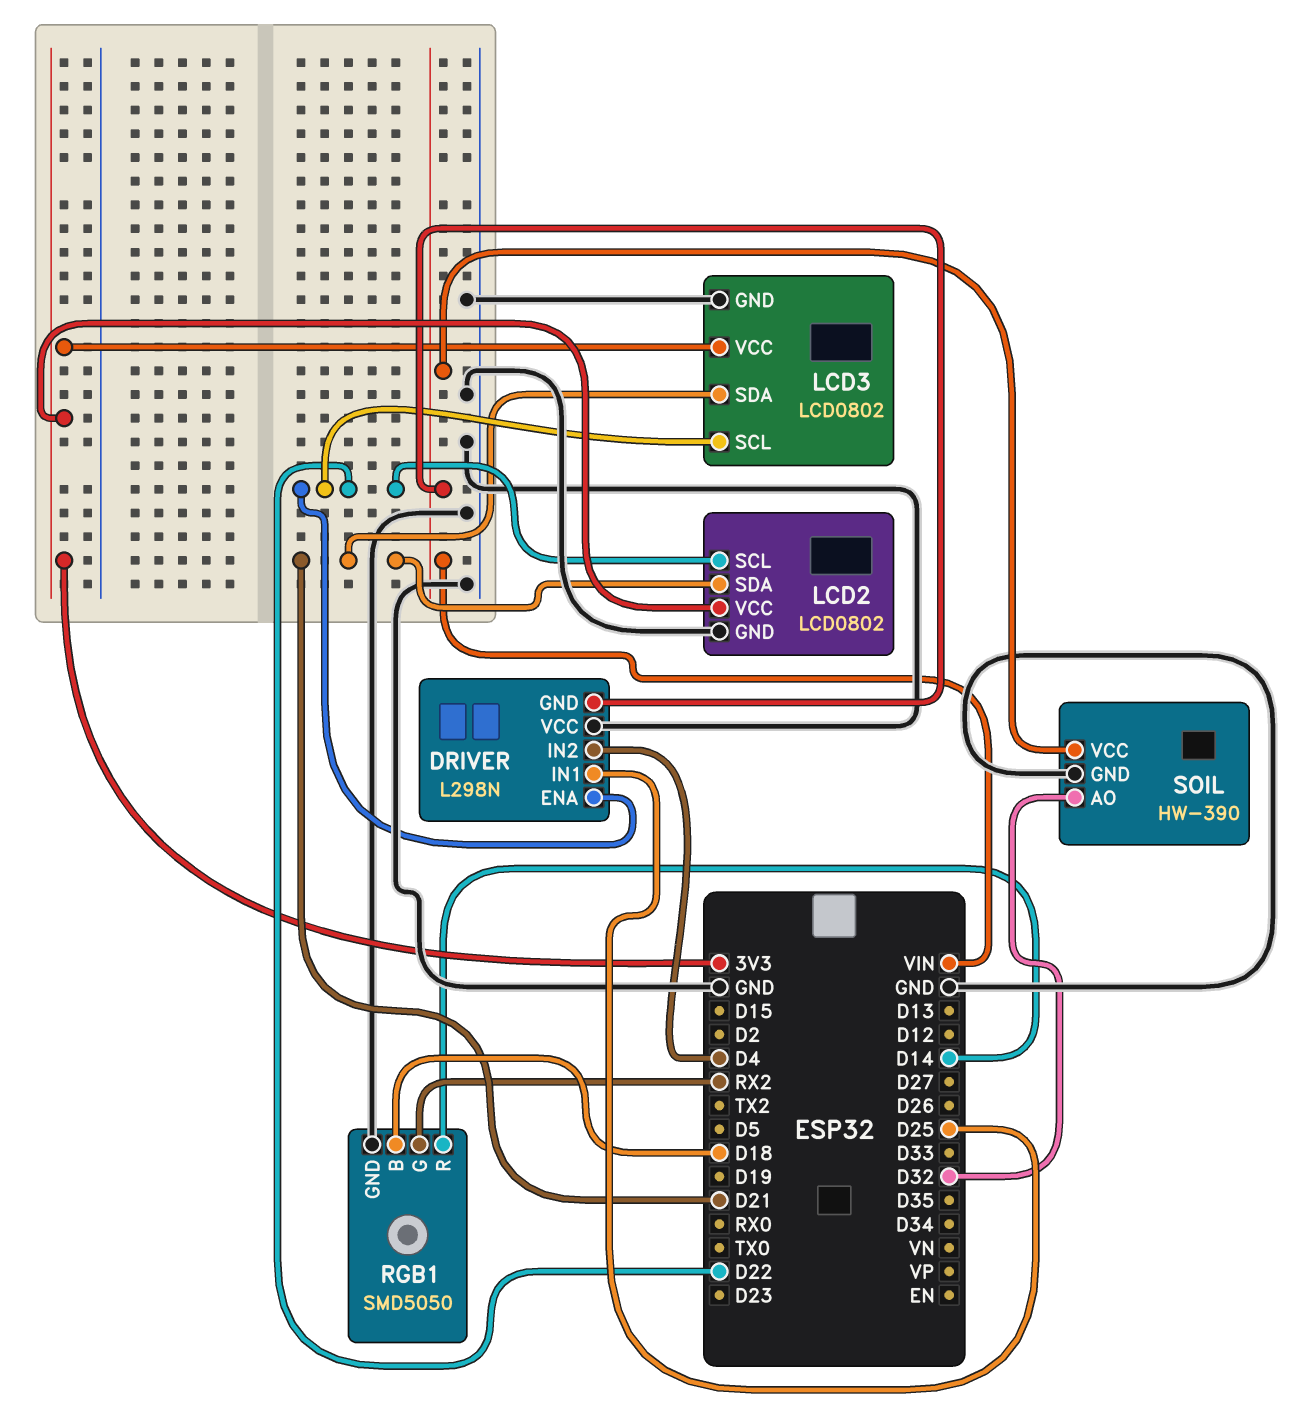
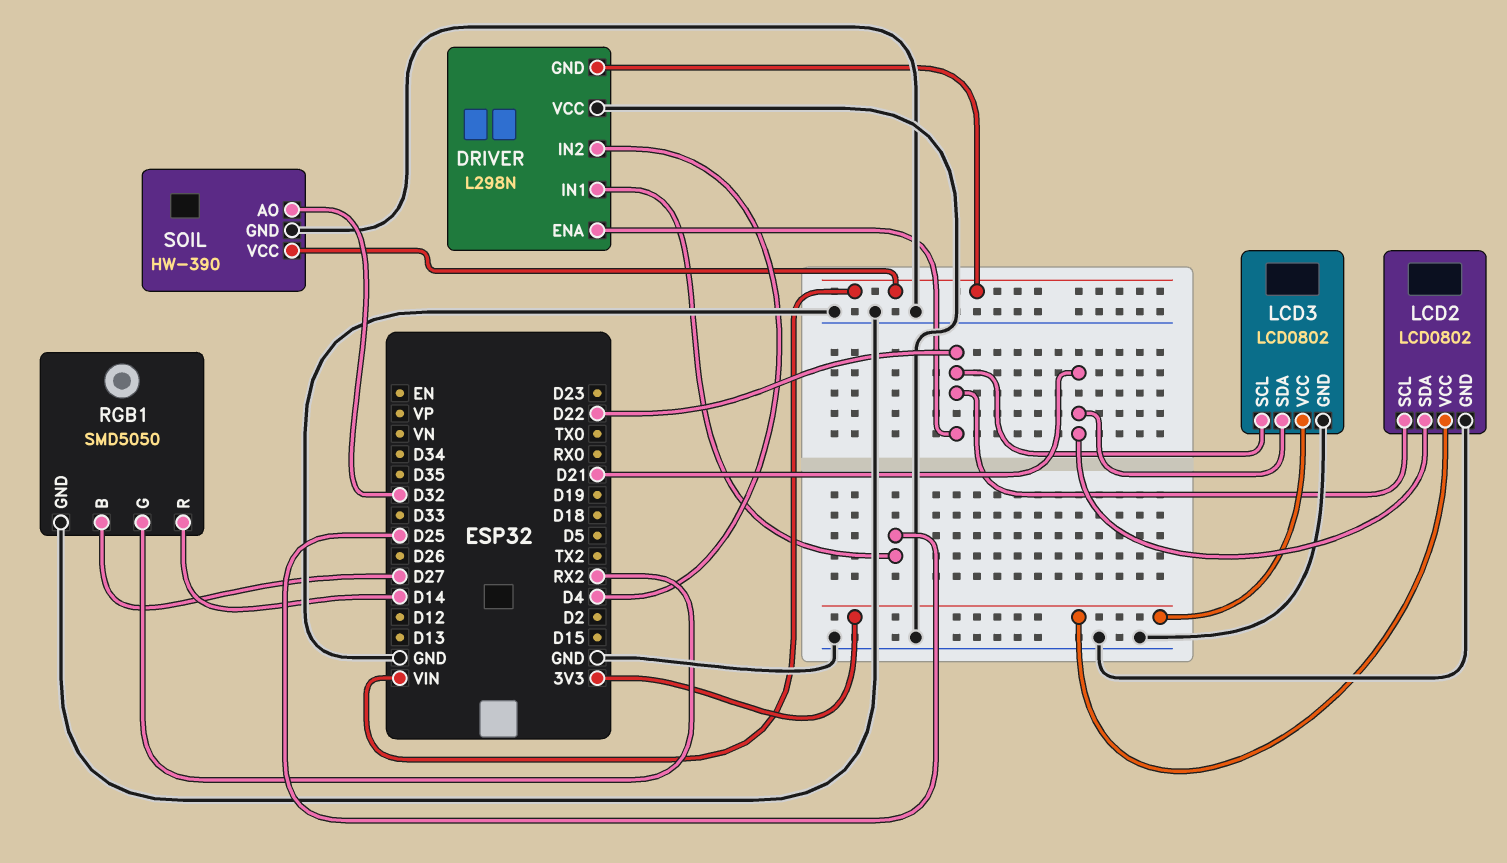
RGB1 pin B: D18 -> D27

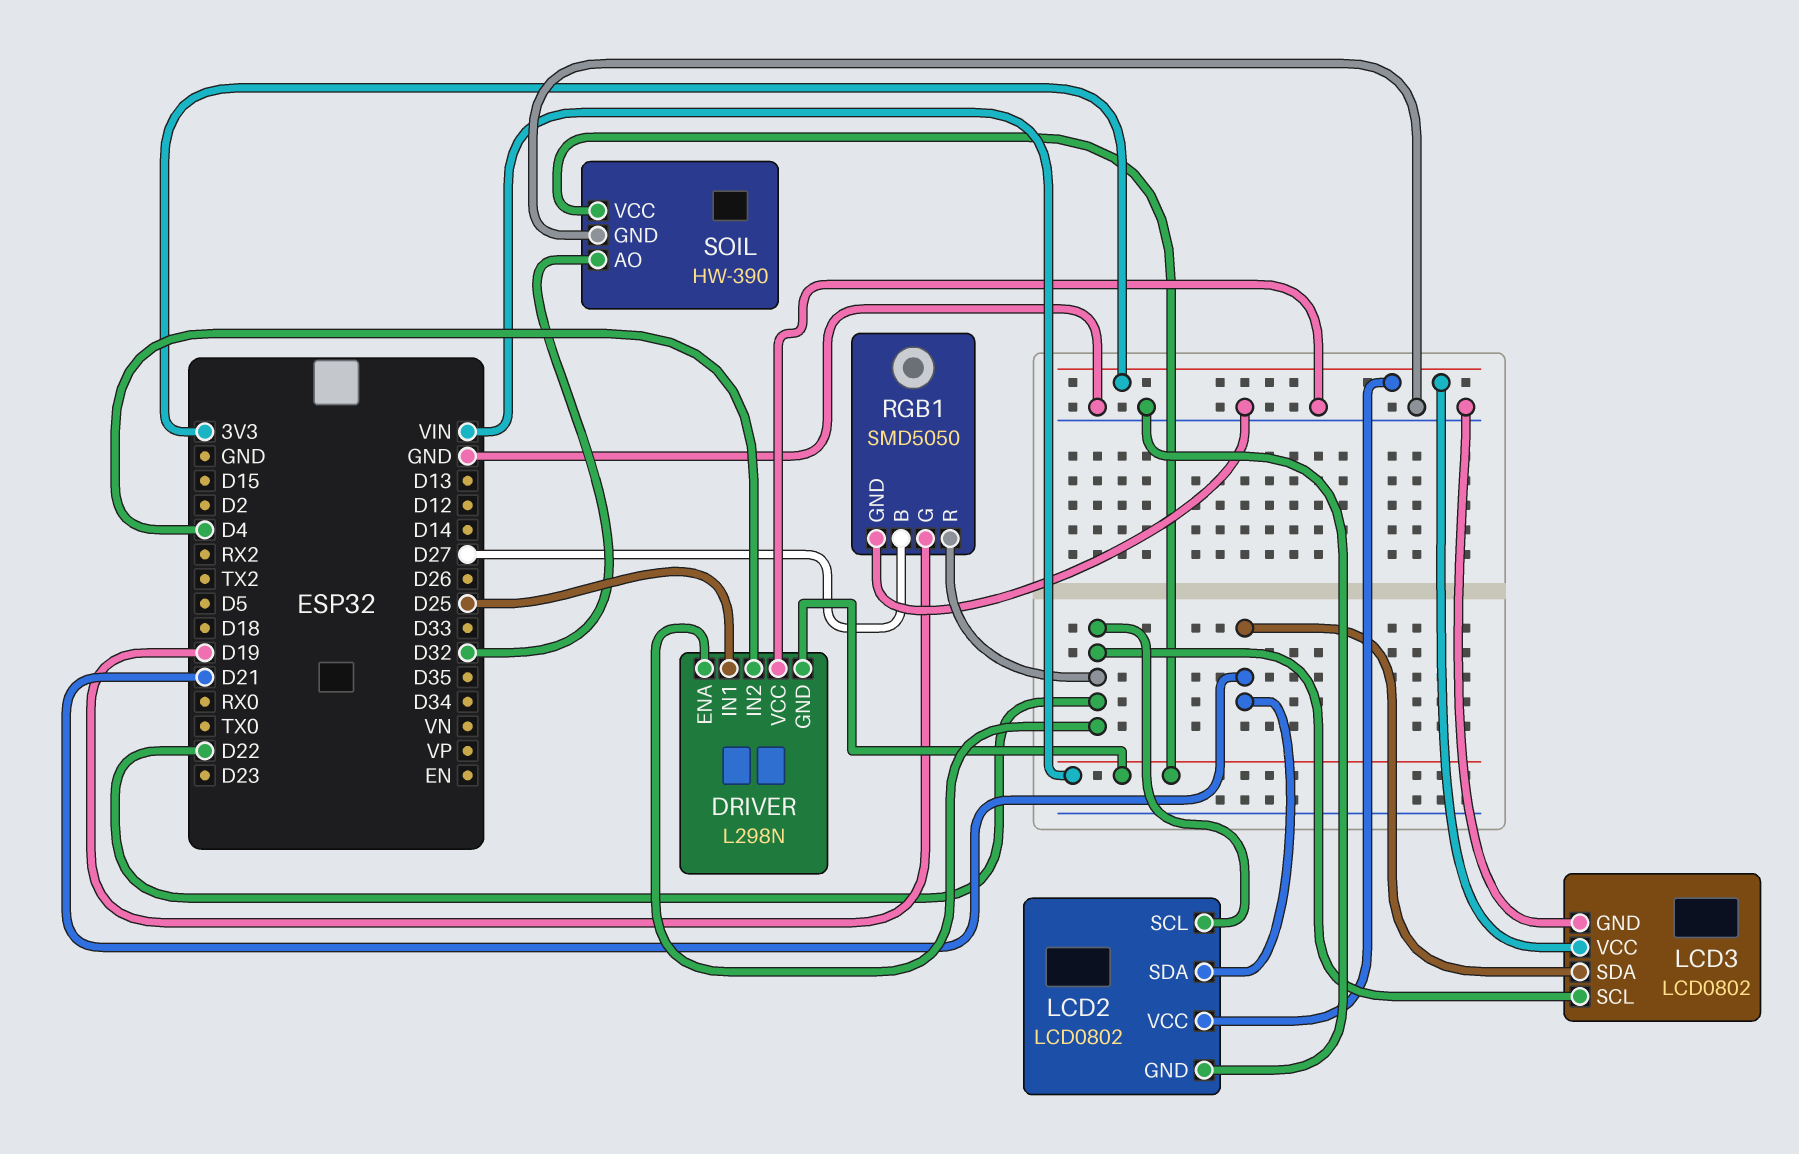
RGB1 pin G: RX2 -> D19
RGB1 pin R: D14 -> D22

